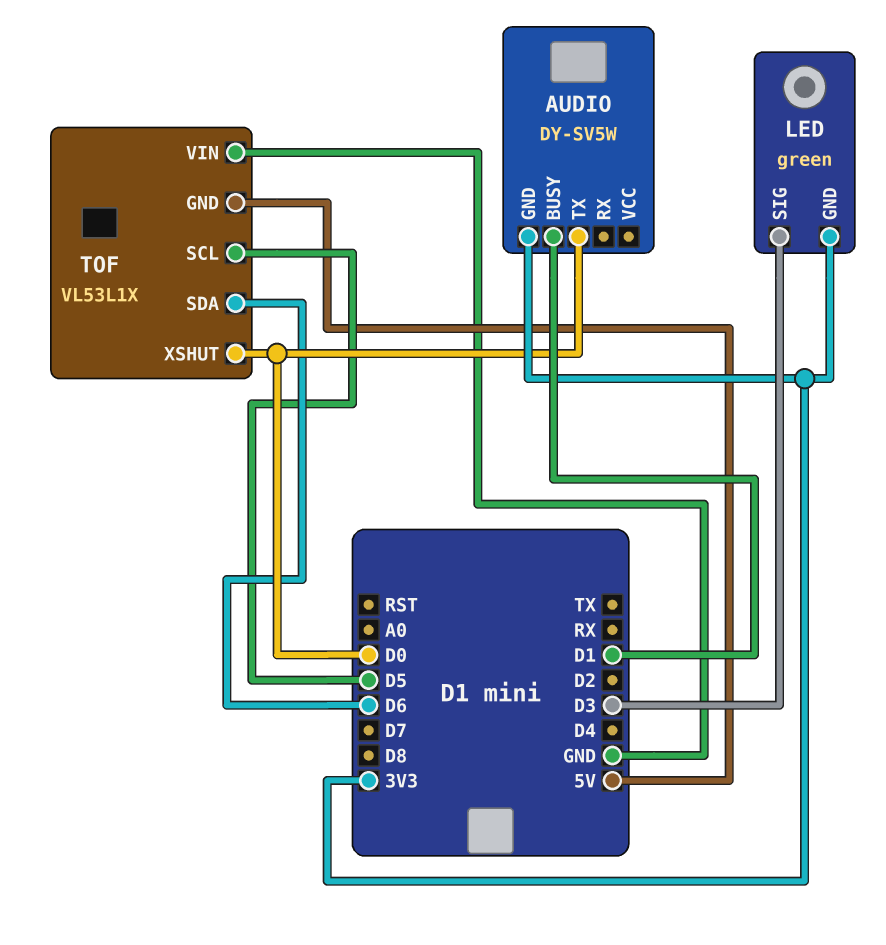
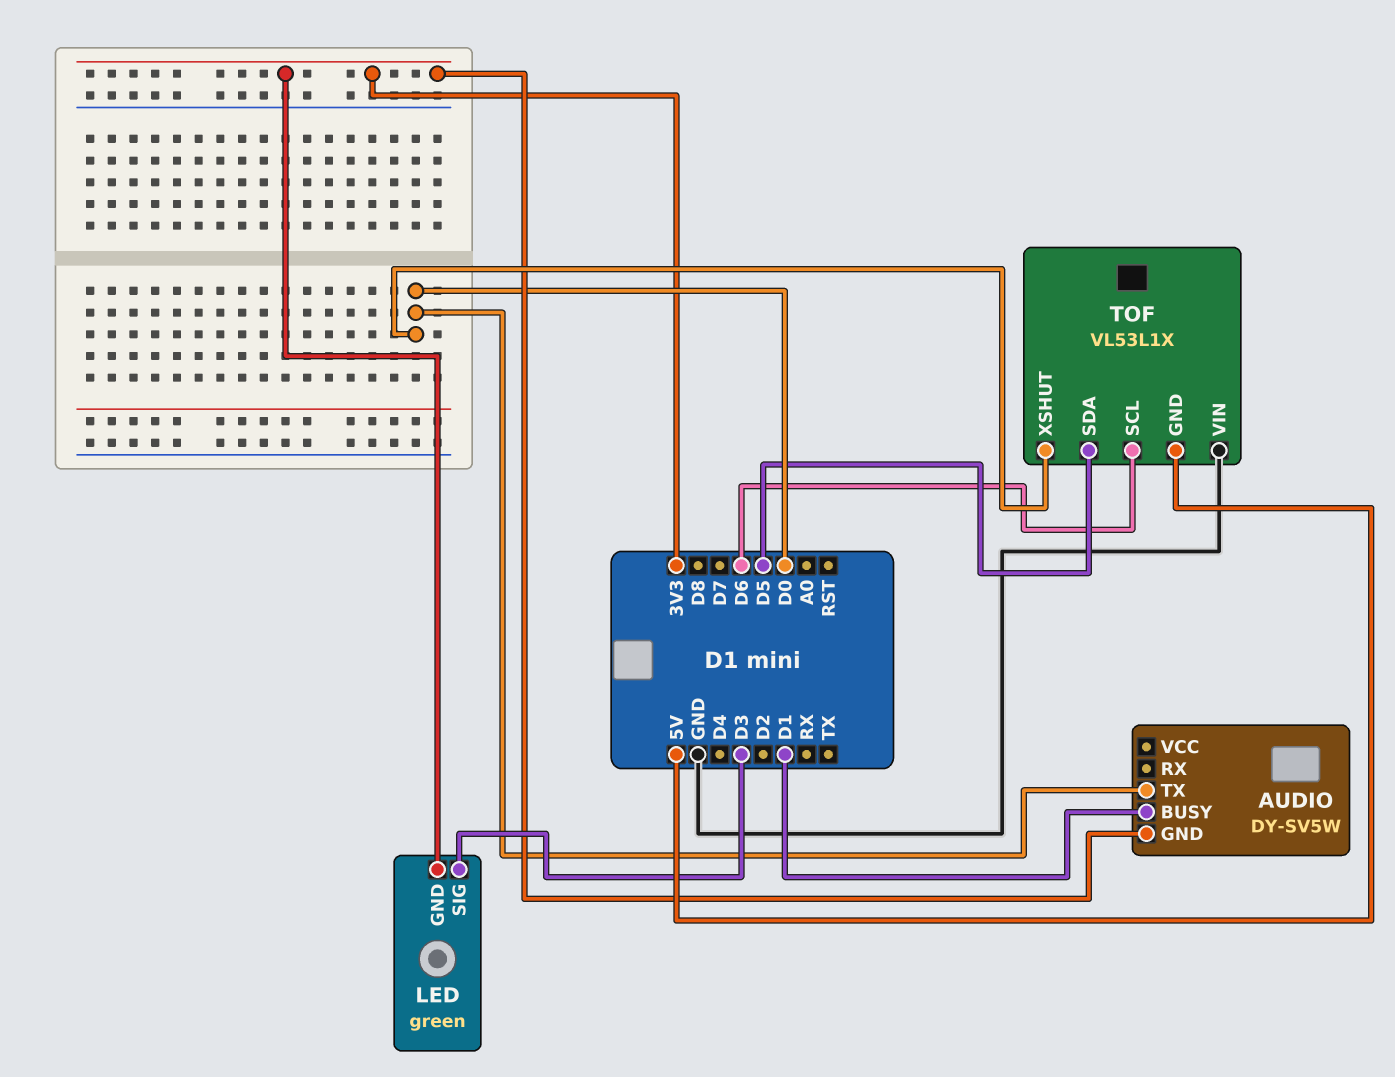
TOF pin SCL: D5 -> D6
TOF pin SDA: D6 -> D5

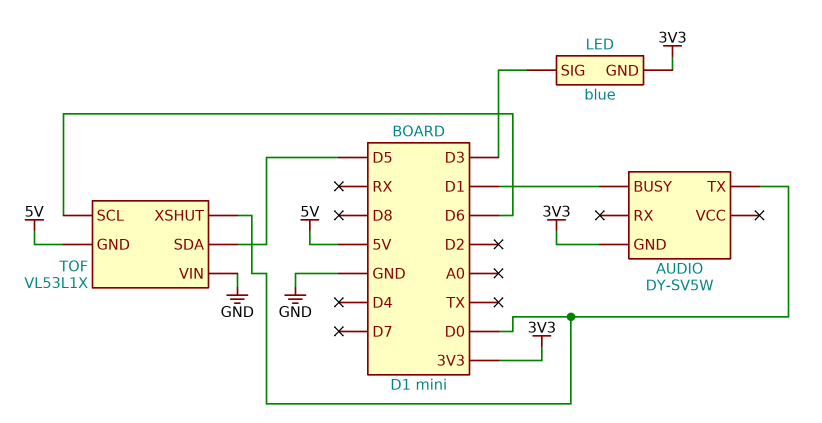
LED: green -> blue

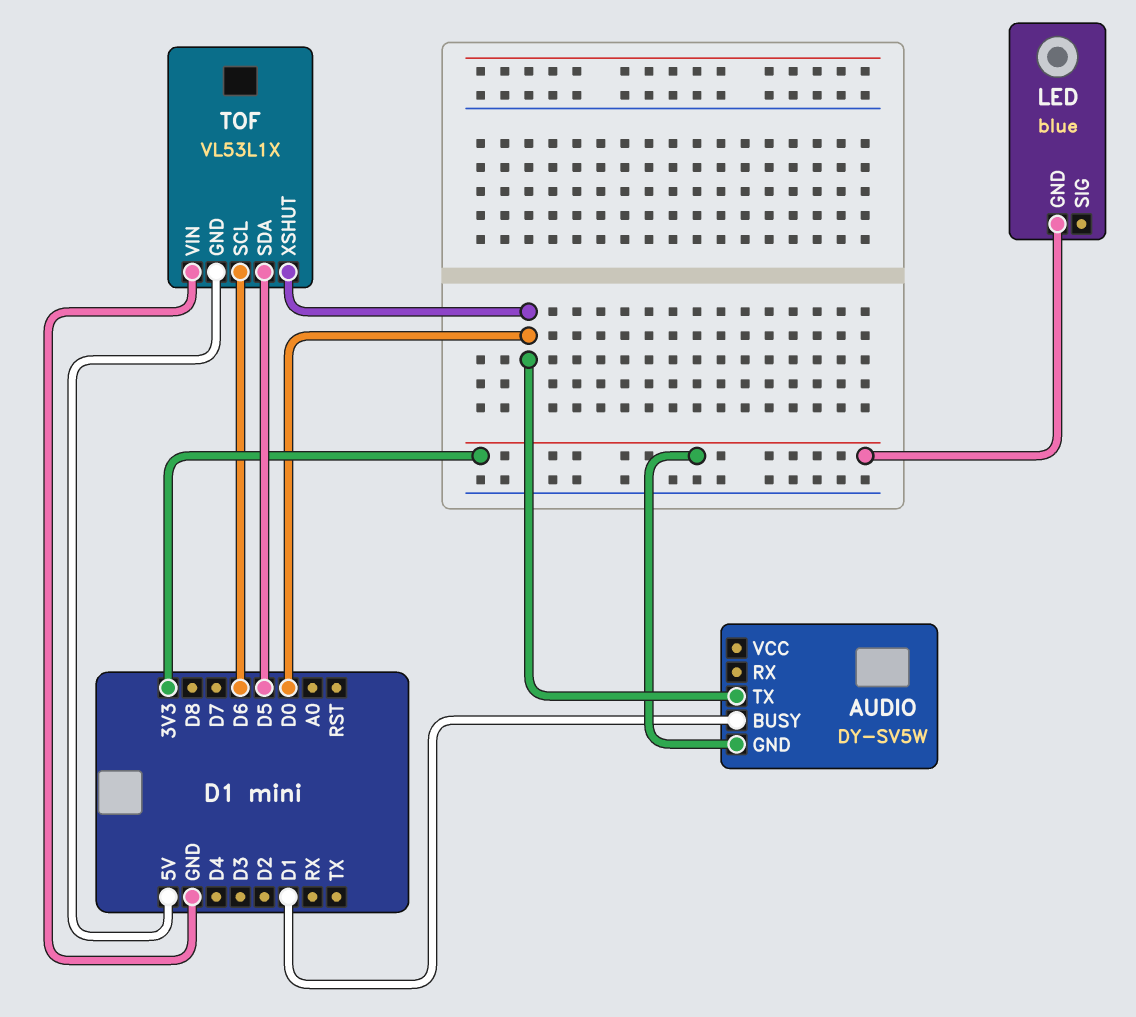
LED pin SIG: D3 -> none

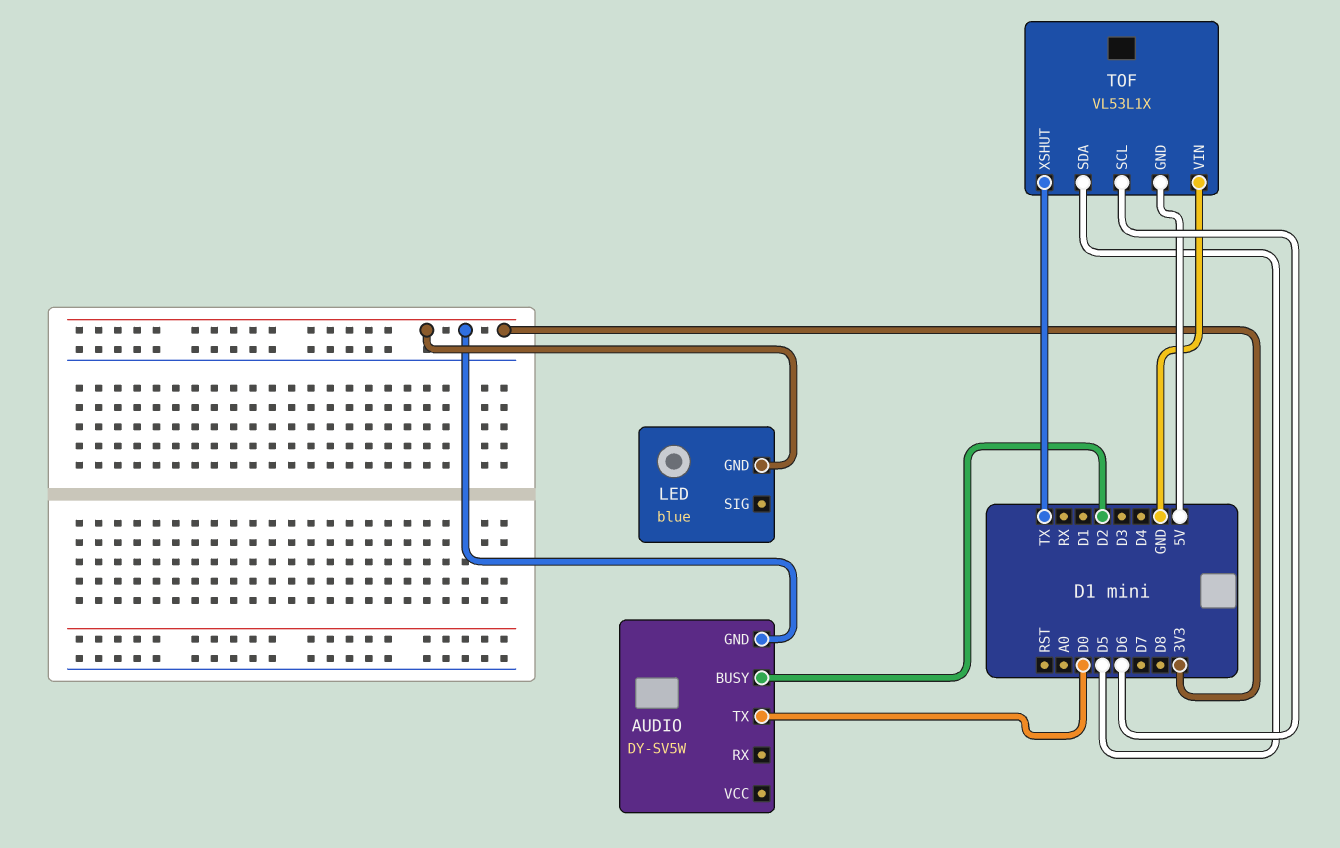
AUDIO pin BUSY: D1 -> D2
TOF pin XSHUT: D0 -> TX

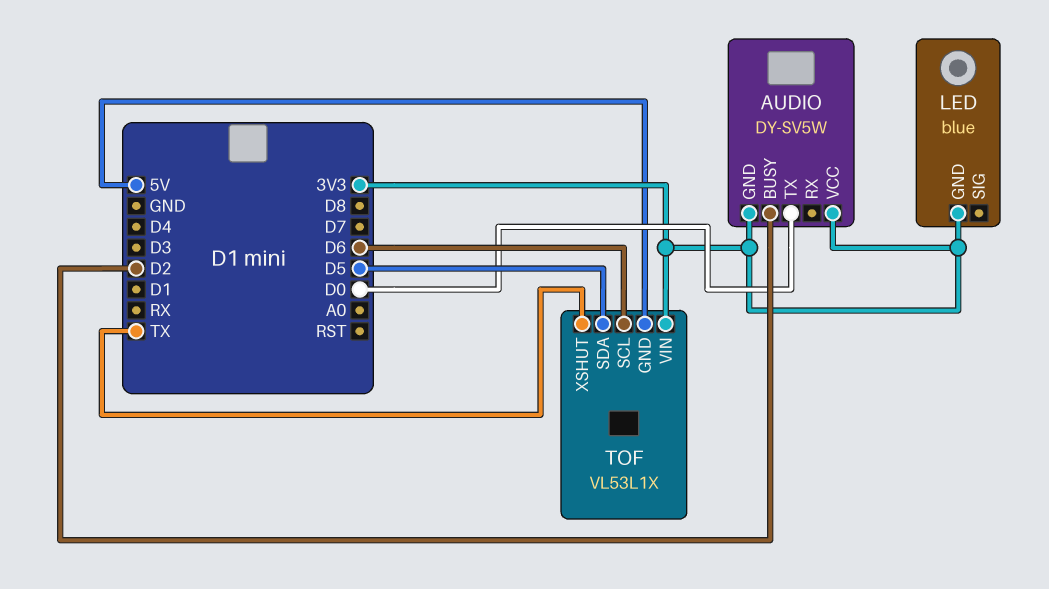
AUDIO pin VCC: none -> 3V3
TOF pin VIN: GND -> 3V3

